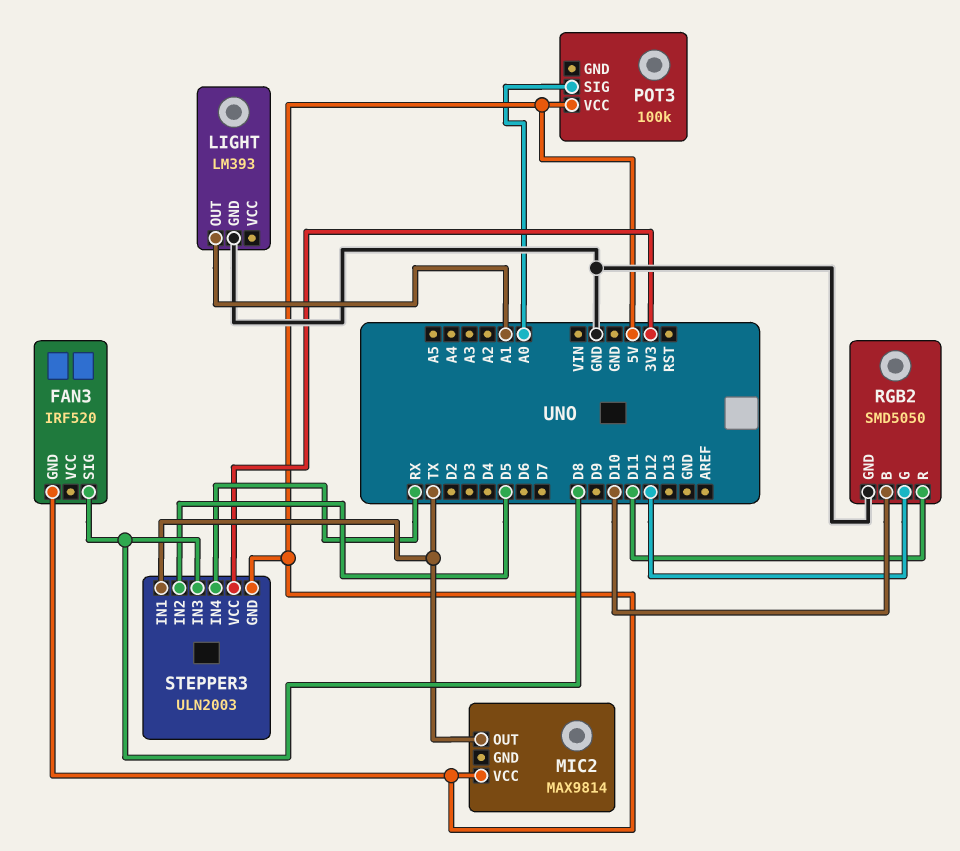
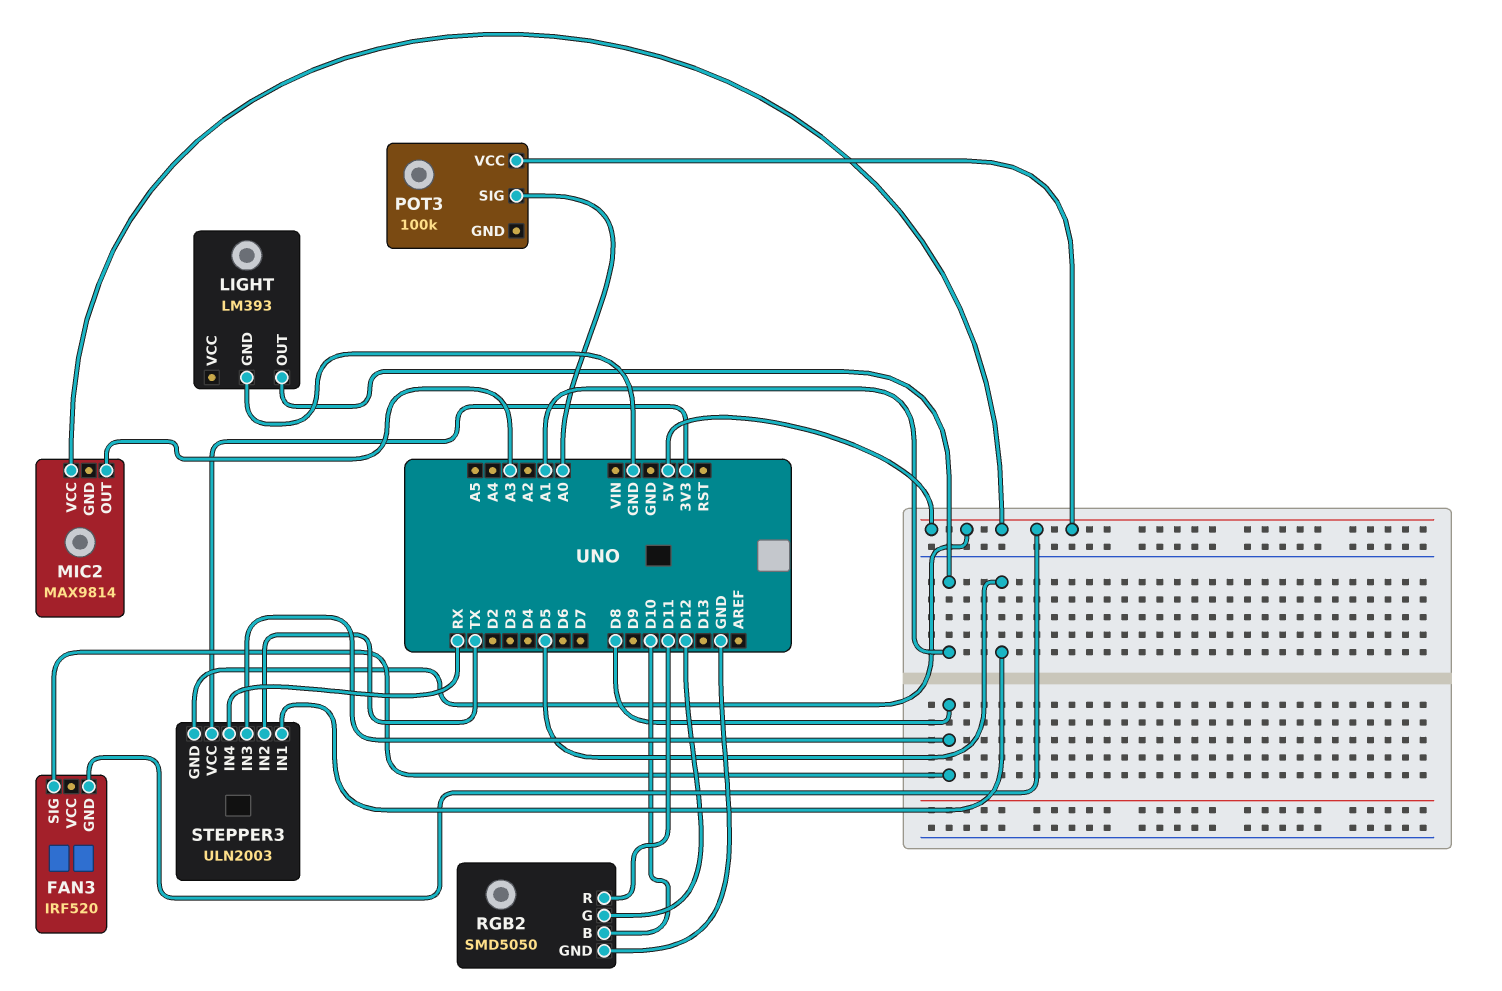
MIC2 pin OUT: TX -> A3
STEPPER3 pin IN1: TX -> D5
STEPPER3 pin IN2: D5 -> TX

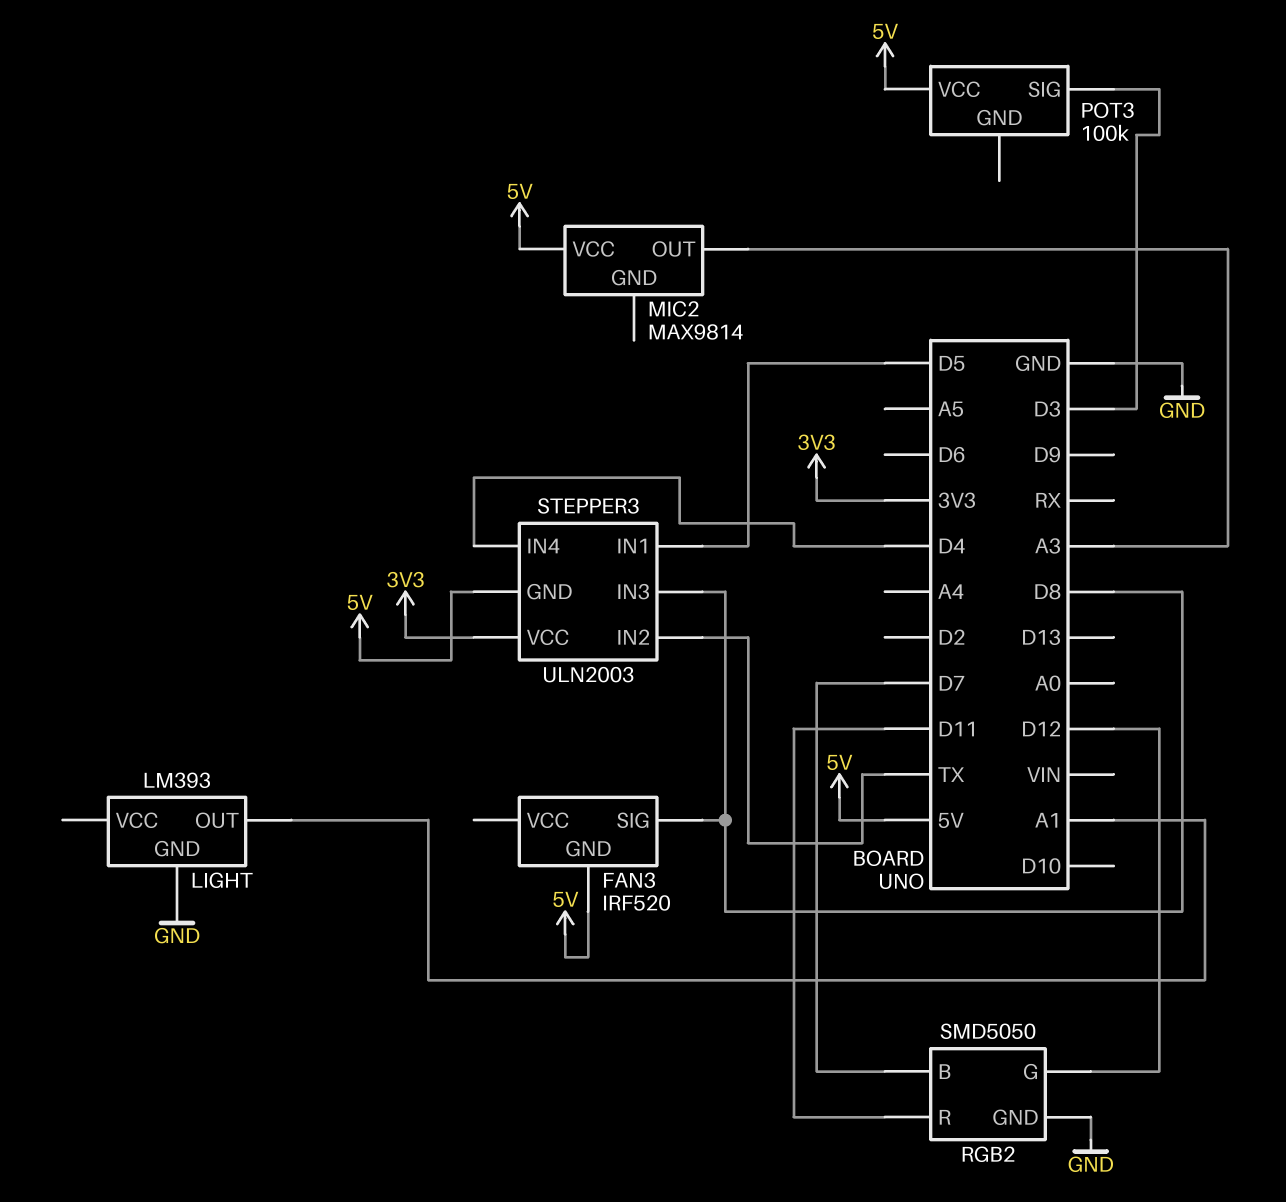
POT3 pin SIG: A0 -> D3
RGB2 pin B: D10 -> D7
STEPPER3 pin IN4: RX -> D4

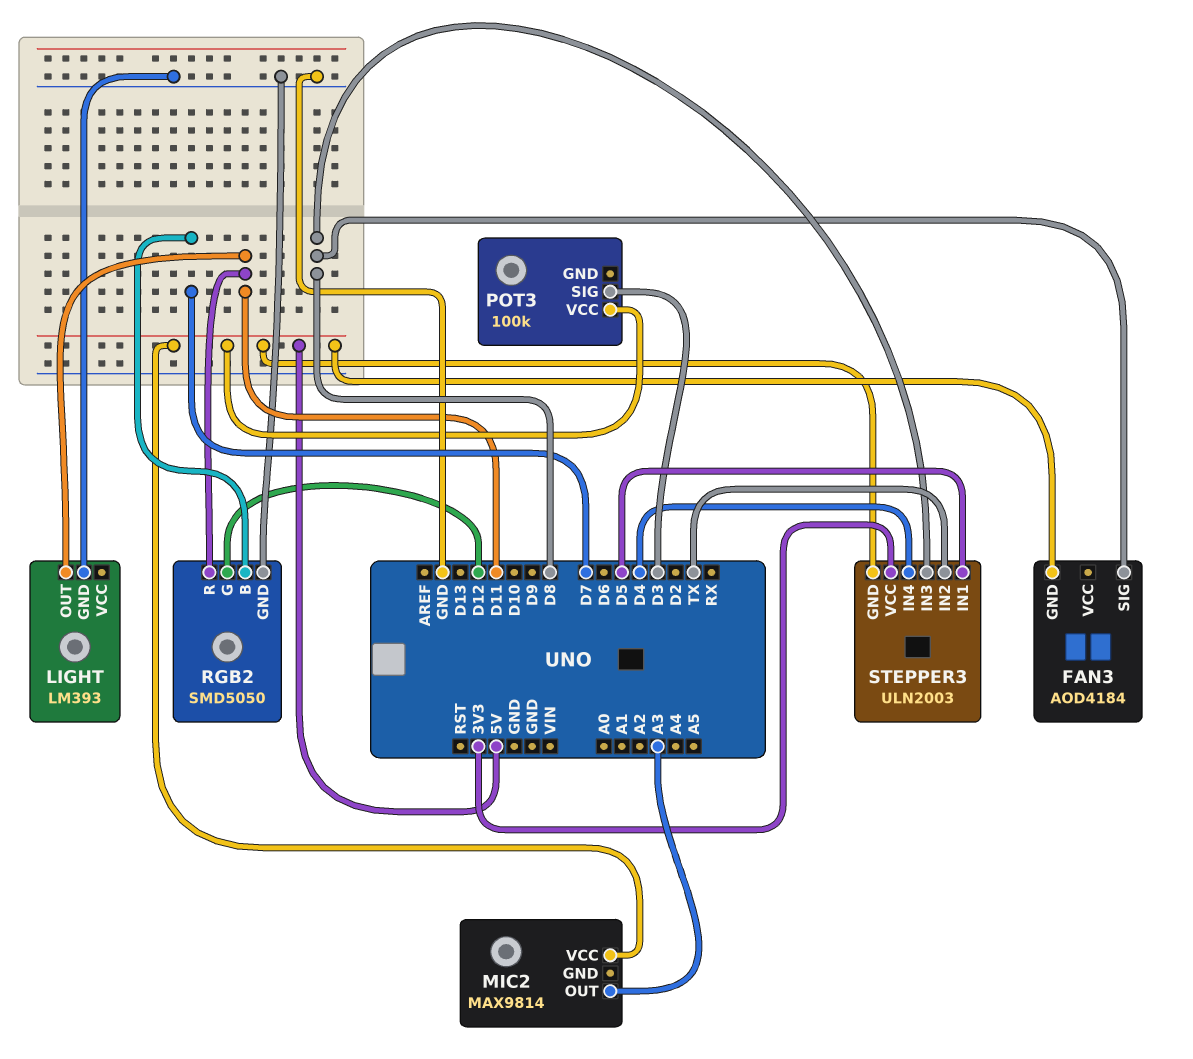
FAN3: IRF520 -> AOD4184
LIGHT pin OUT: A1 -> D11

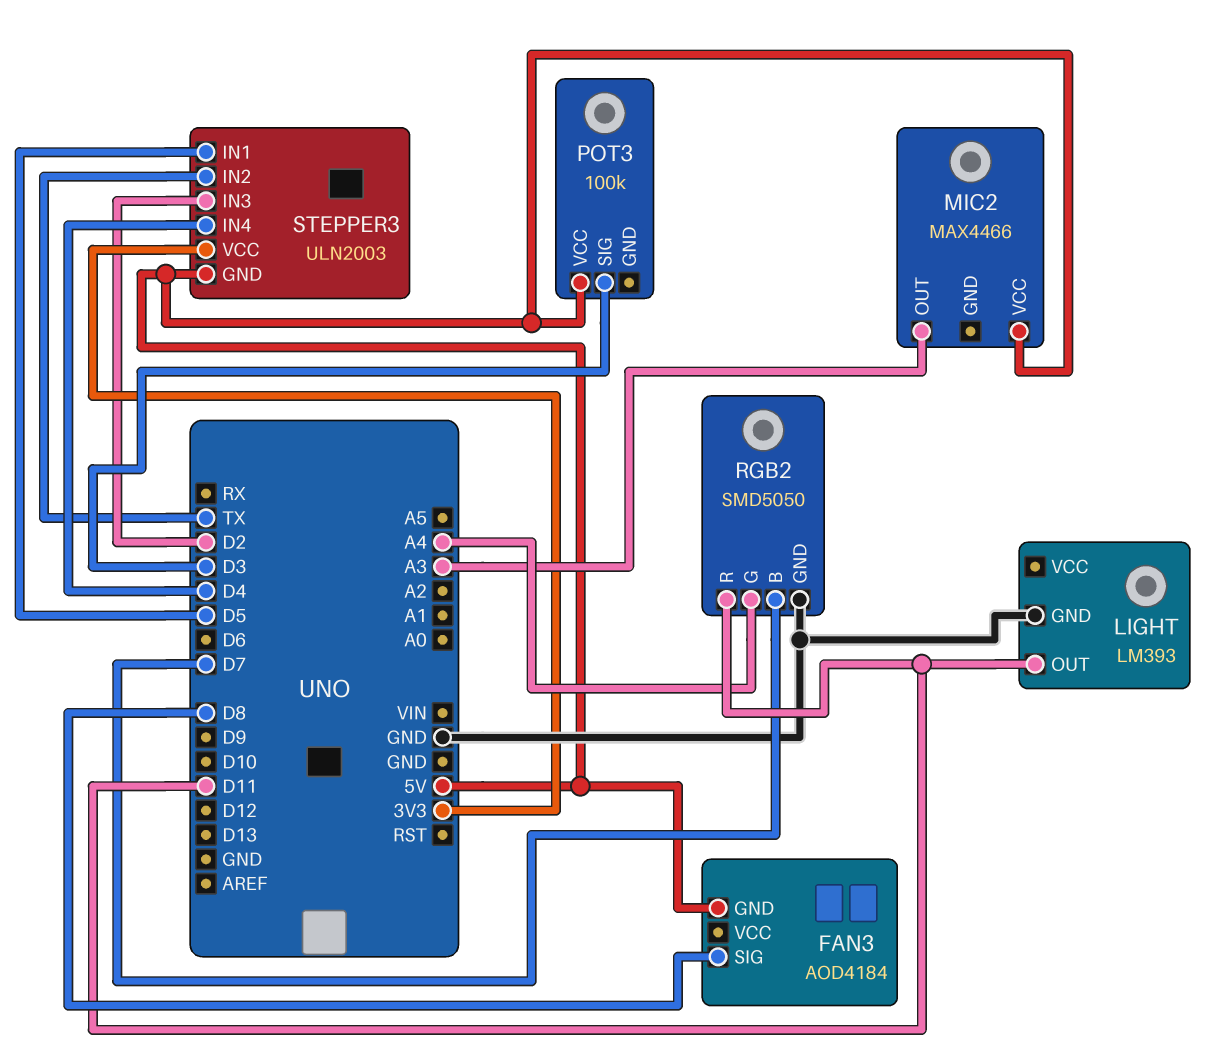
MIC2: MAX9814 -> MAX4466
RGB2 pin G: D12 -> A4
STEPPER3 pin IN3: D8 -> D2

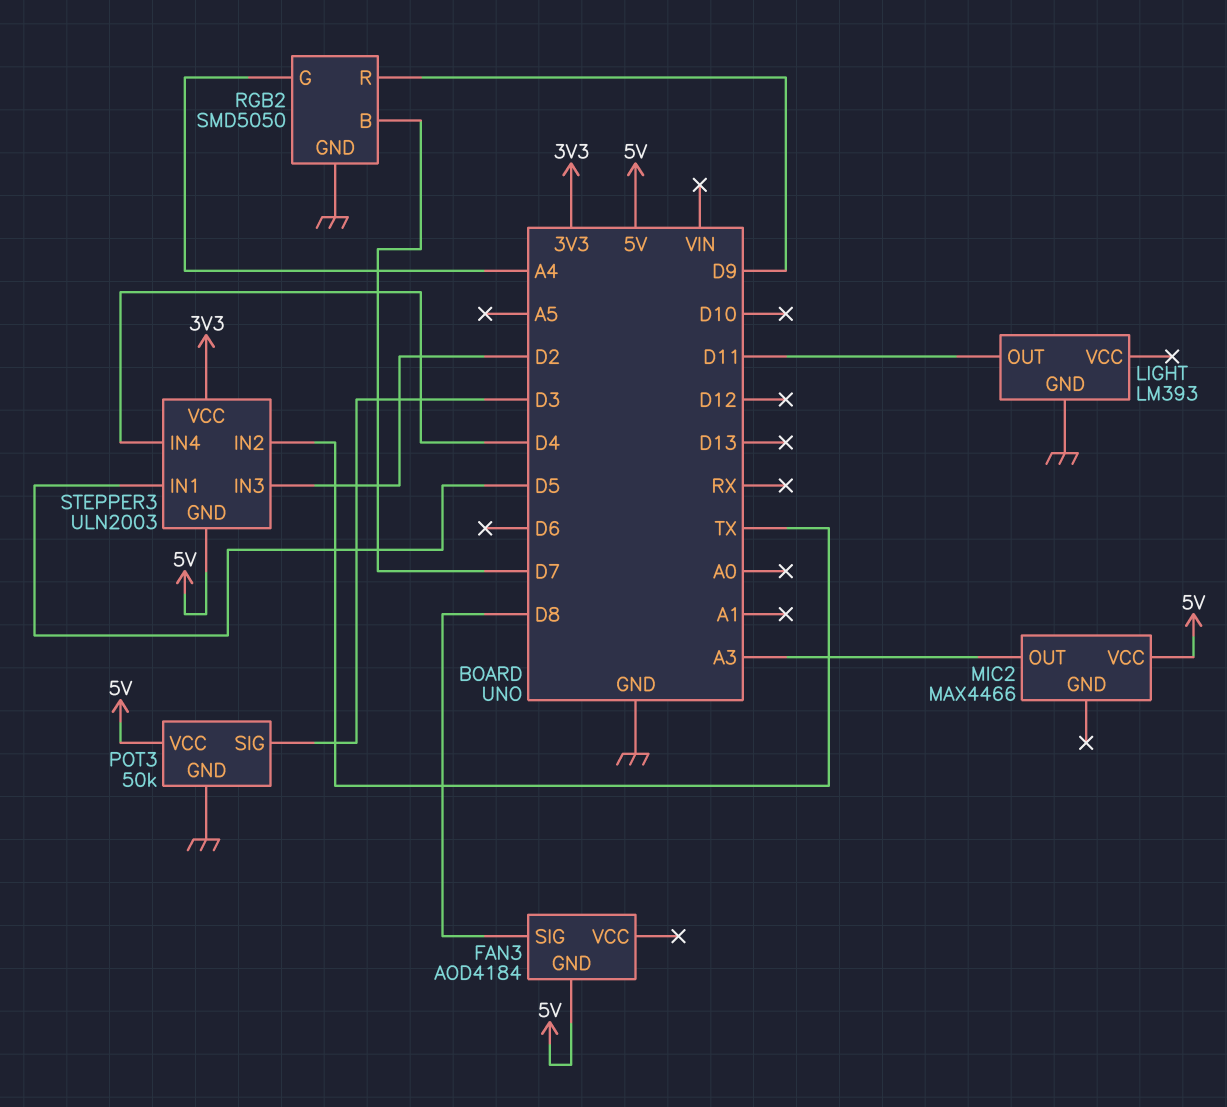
POT3: 100k -> 50k
POT3 pin GND: none -> GND
RGB2 pin R: D11 -> D9

